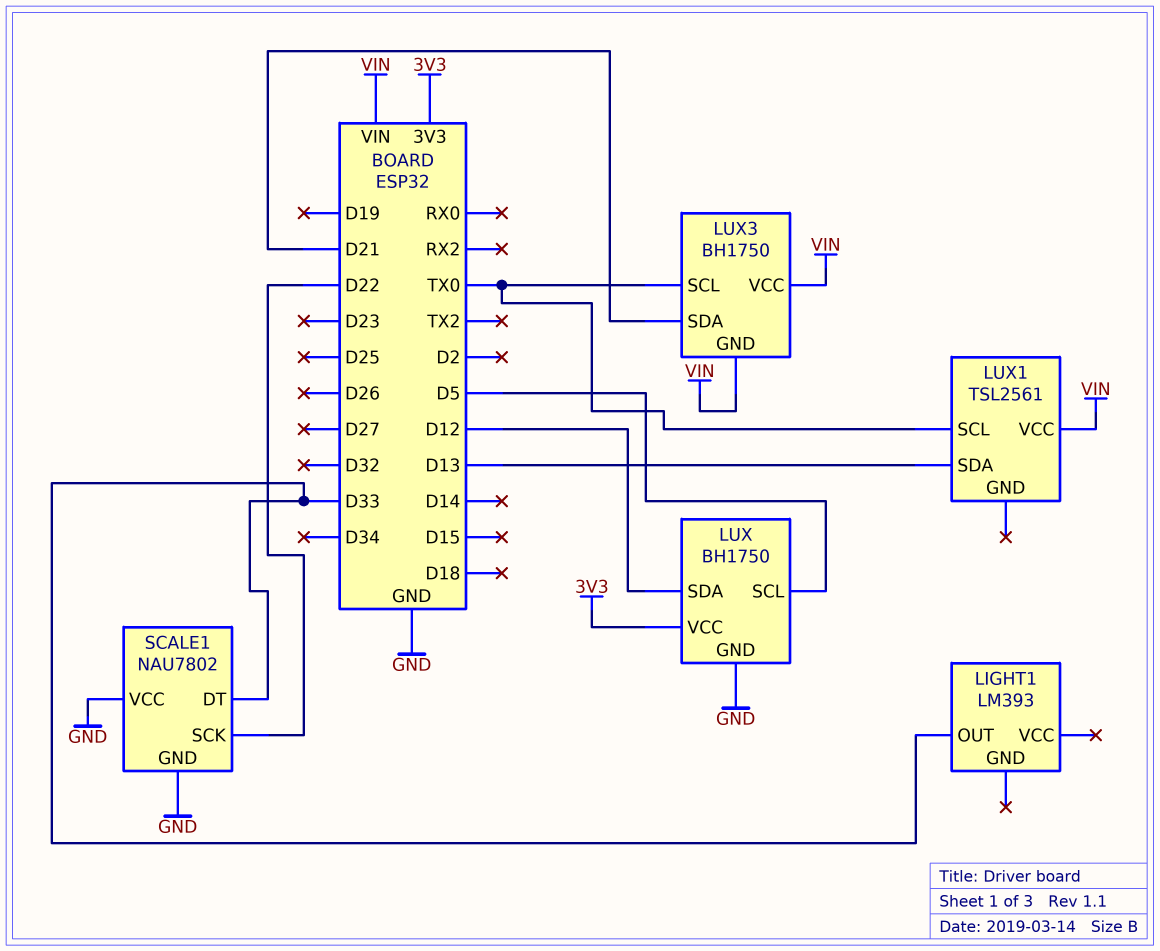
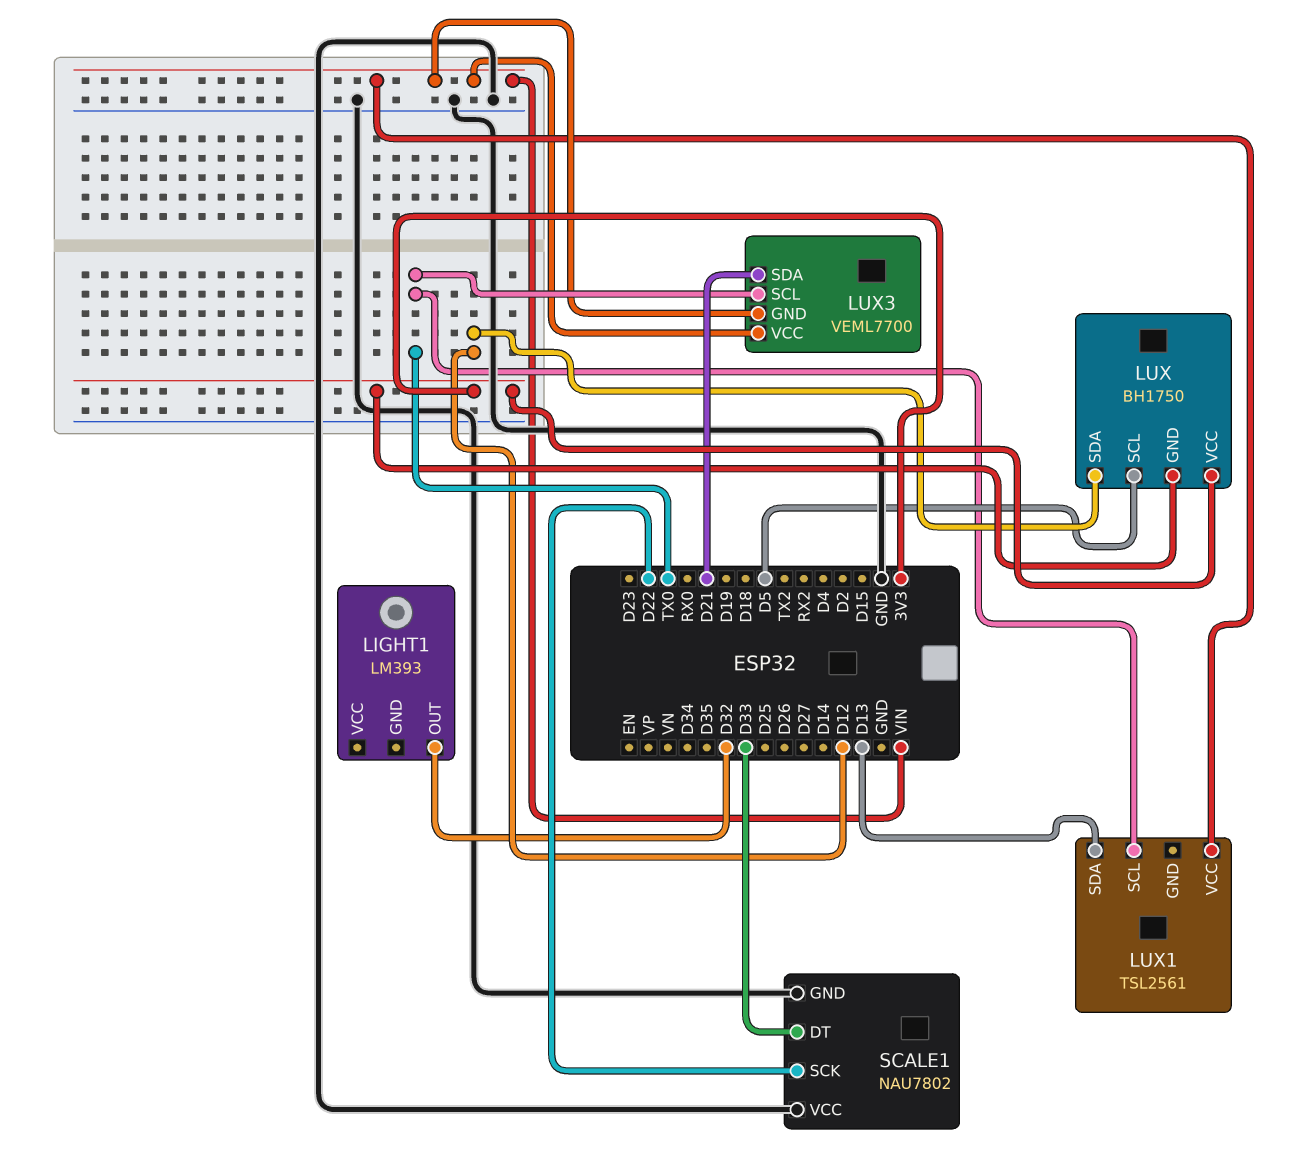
LIGHT1 pin OUT: D33 -> D32
LUX pin GND: GND -> 3V3
LUX3: BH1750 -> VEML7700

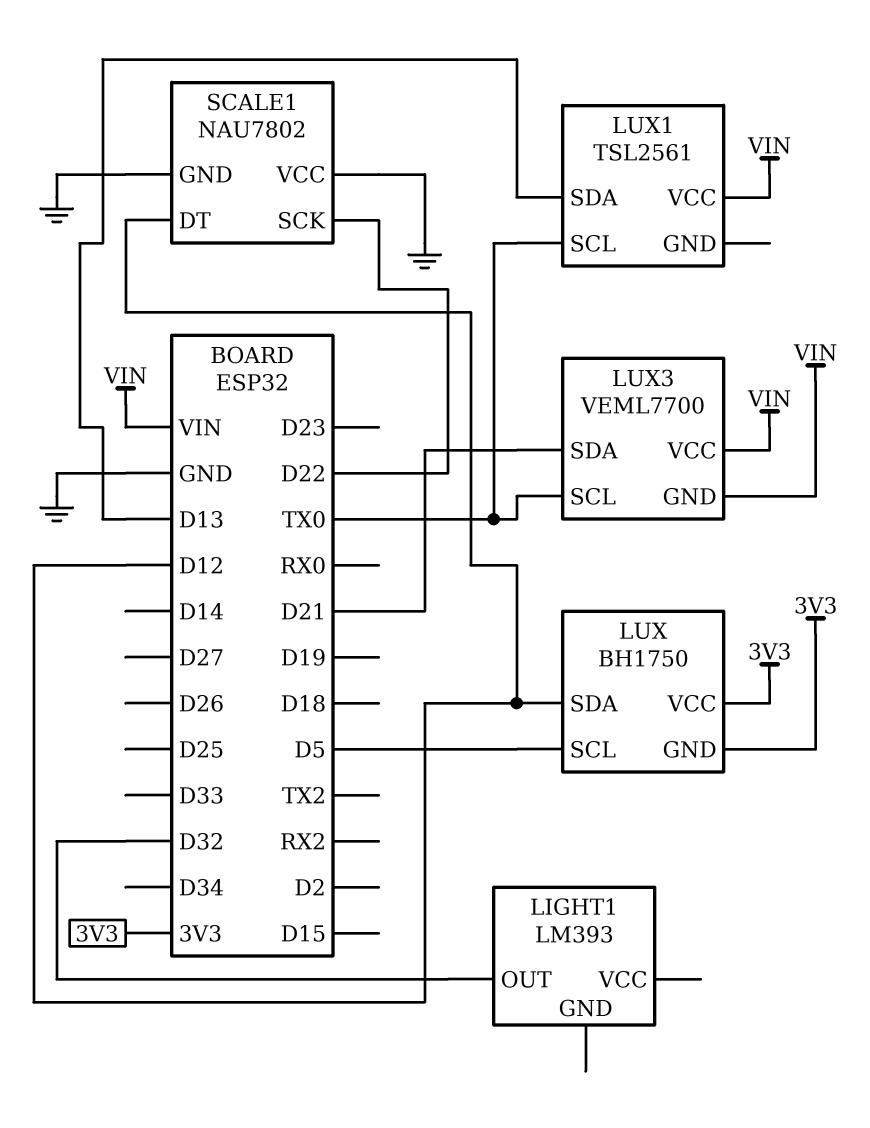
SCALE1 pin DT: D33 -> D12

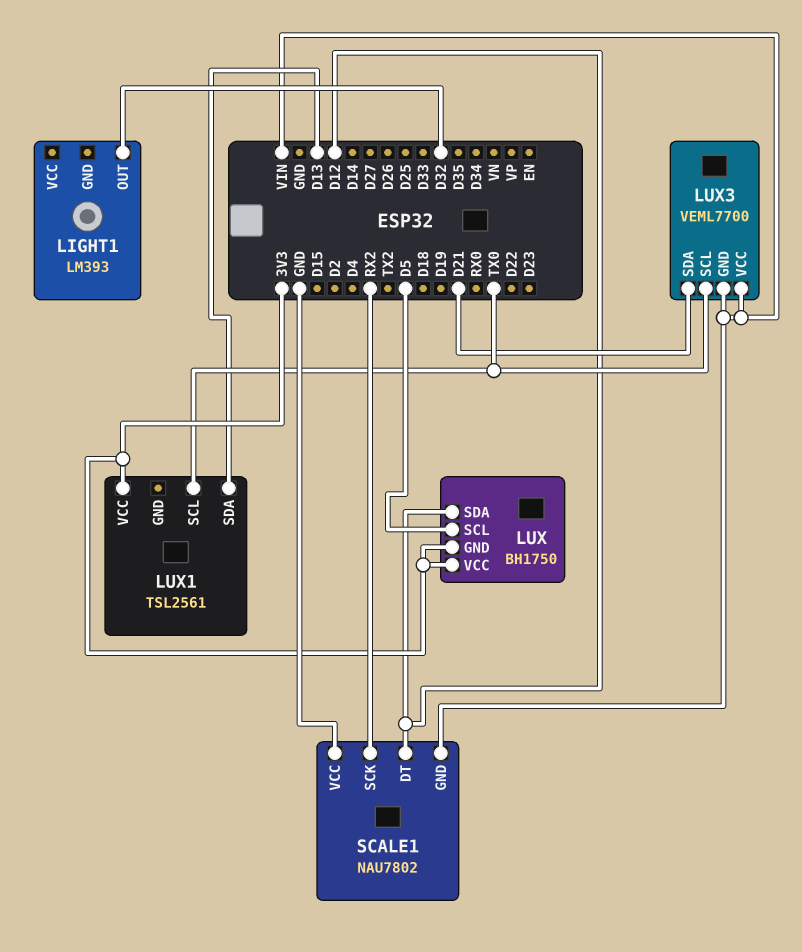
LUX1 pin VCC: VIN -> 3V3
SCALE1 pin GND: GND -> VIN
SCALE1 pin SCK: D22 -> RX2

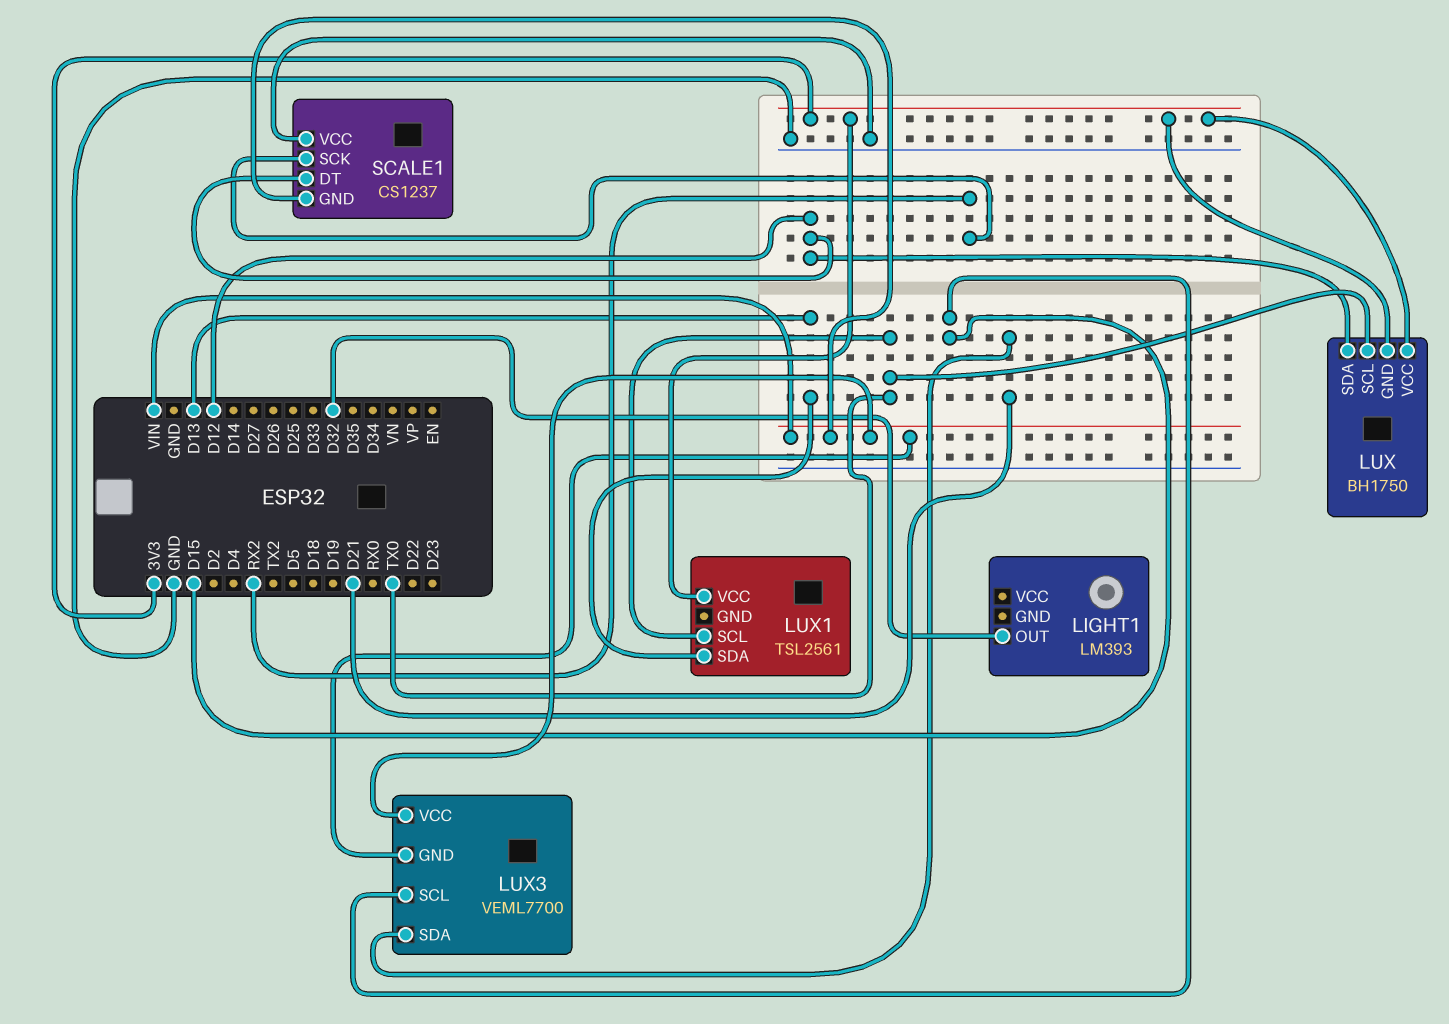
LUX pin SCL: D5 -> TX0
LUX3 pin SCL: TX0 -> D15
SCALE1: NAU7802 -> CS1237

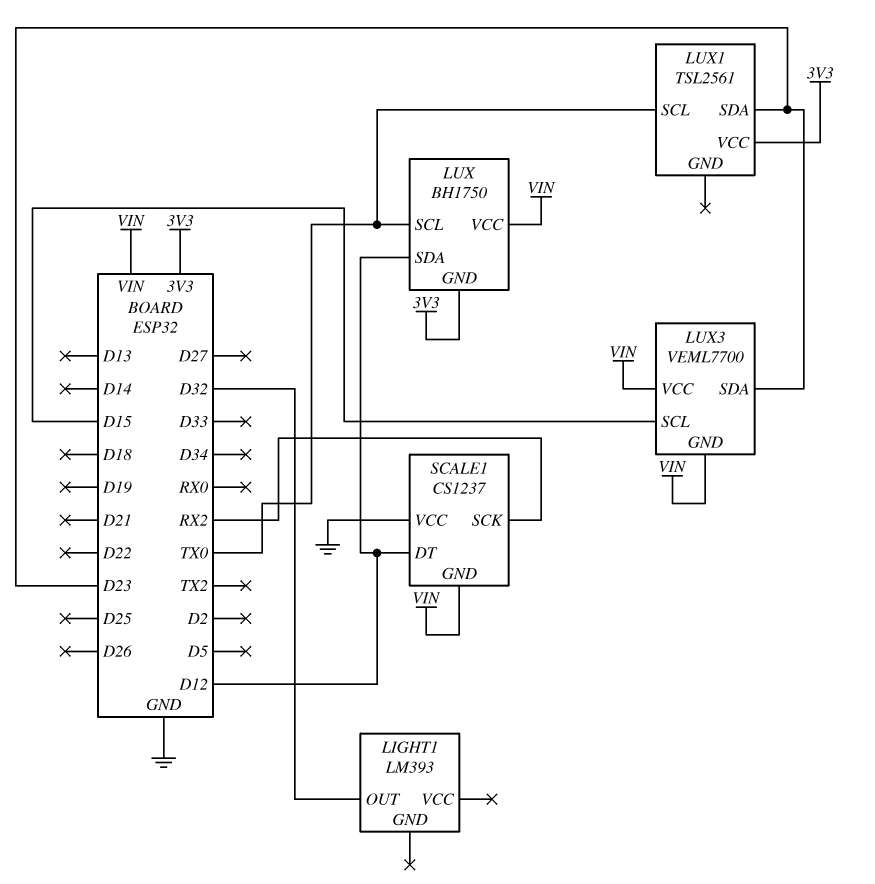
LUX pin VCC: 3V3 -> VIN
LUX1 pin SDA: D13 -> D23
LUX3 pin SDA: D21 -> D23

